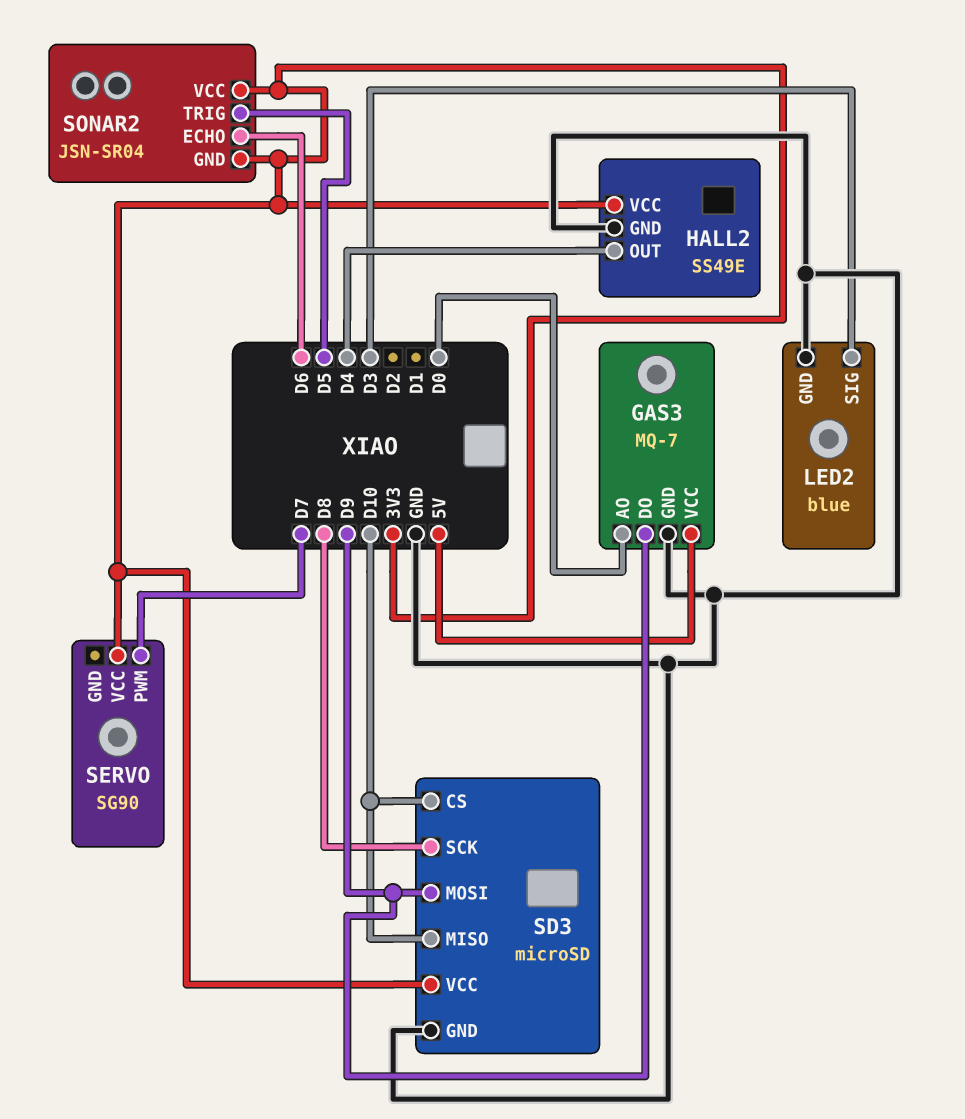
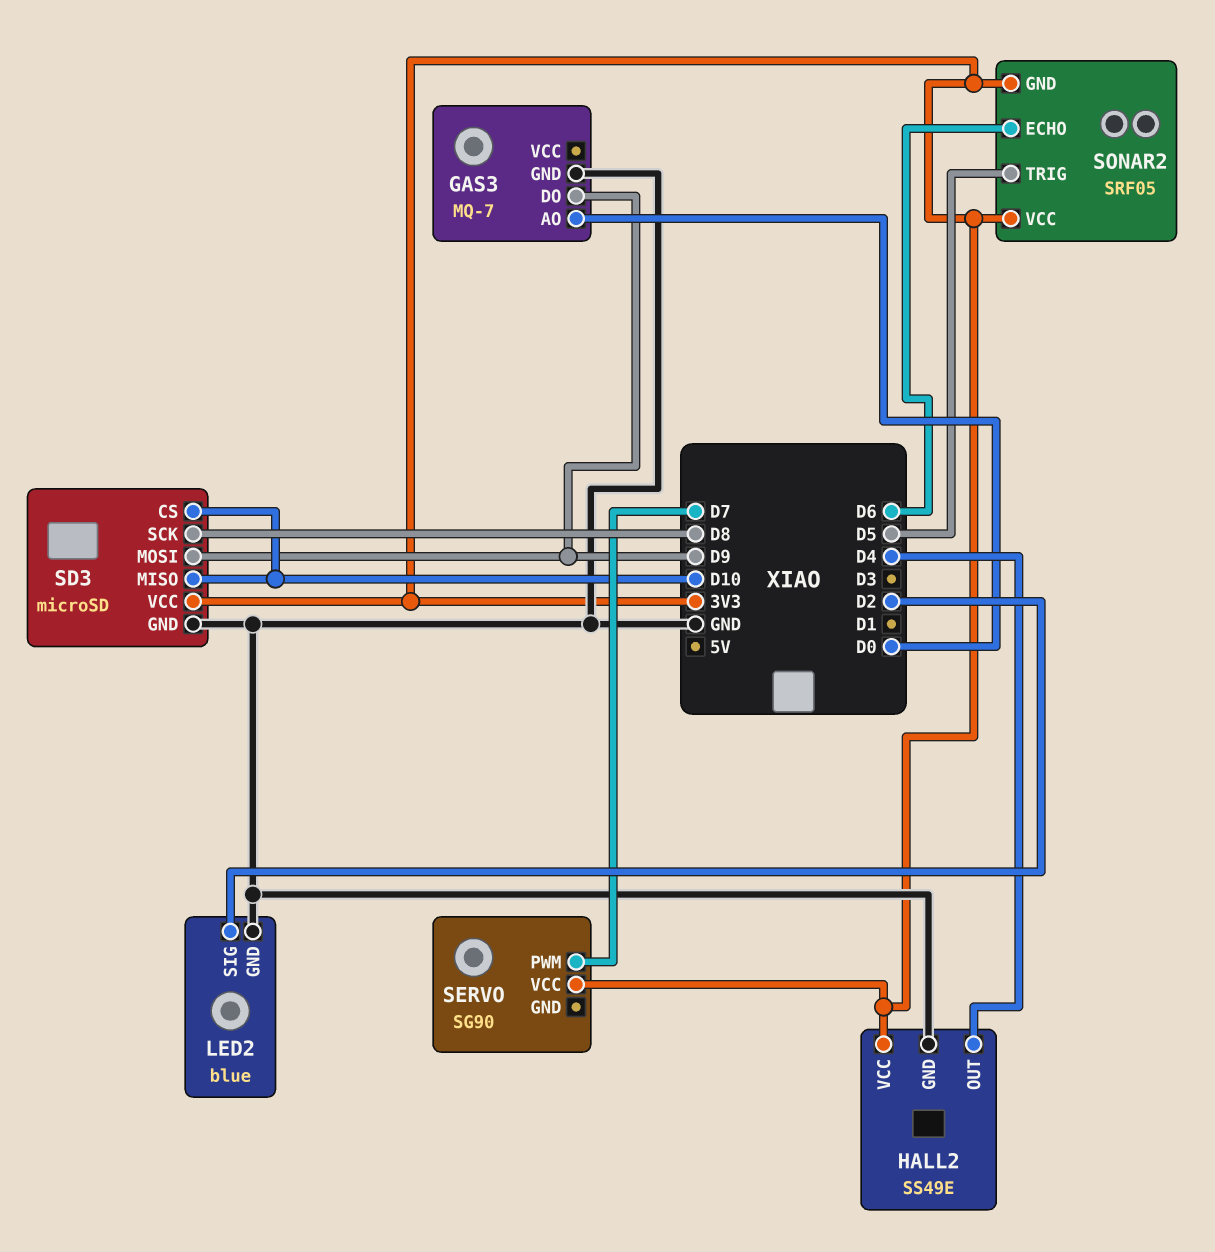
GAS3 pin VCC: 5V -> none
LED2 pin SIG: D3 -> D2
SONAR2: JSN-SR04 -> SRF05

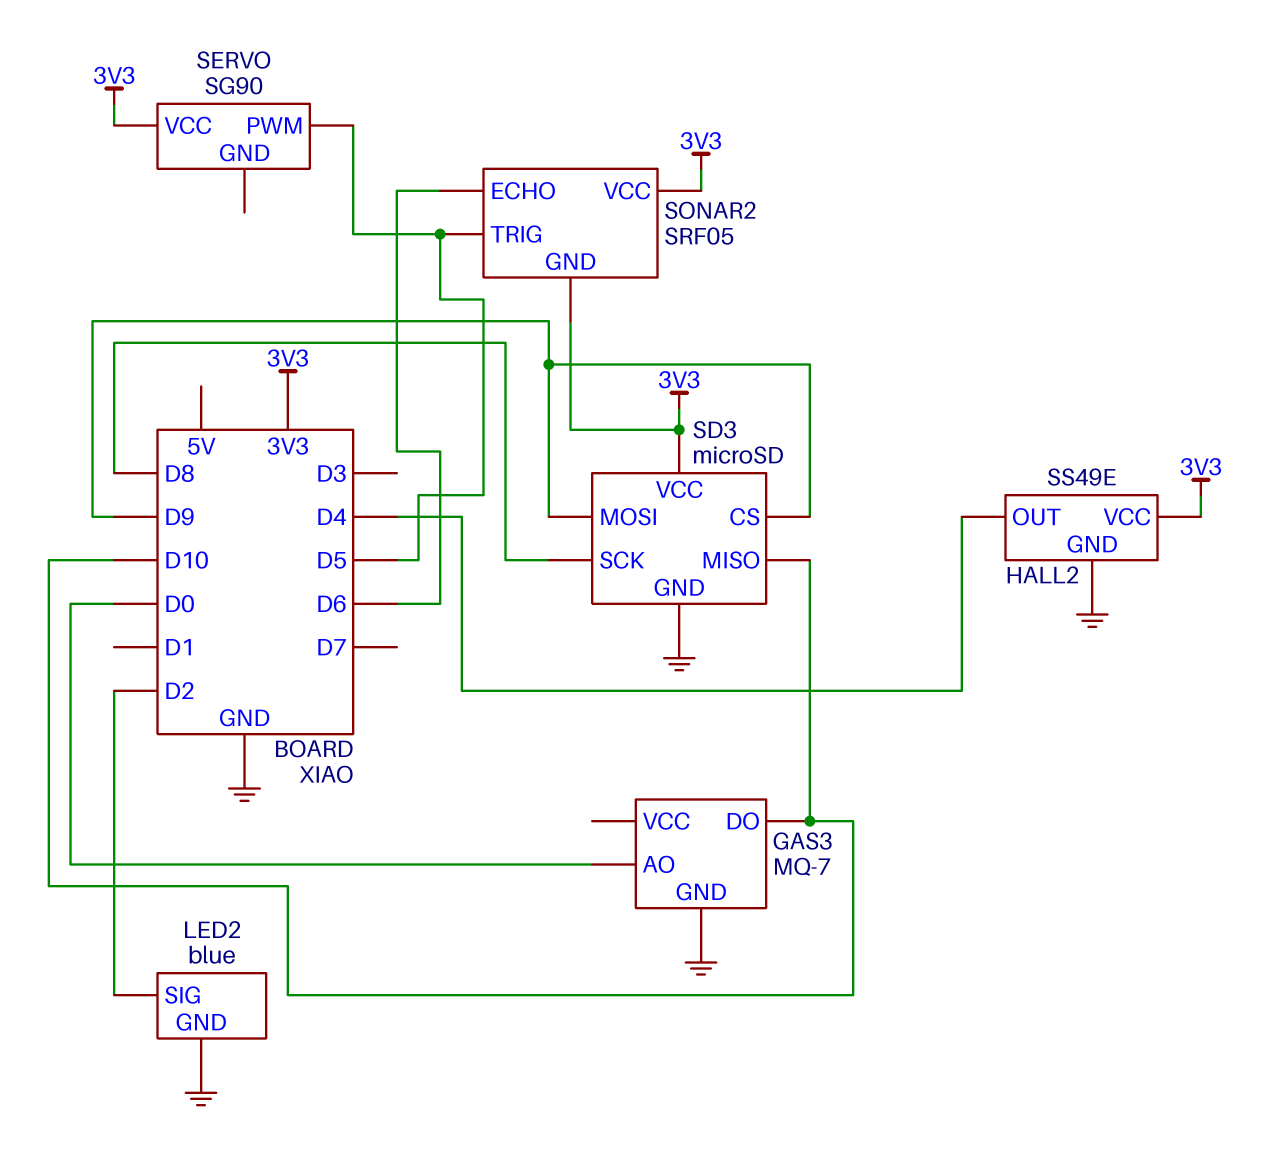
GAS3 pin DO: D9 -> D10
SD3 pin CS: D10 -> D9
SERVO pin PWM: D7 -> D5

